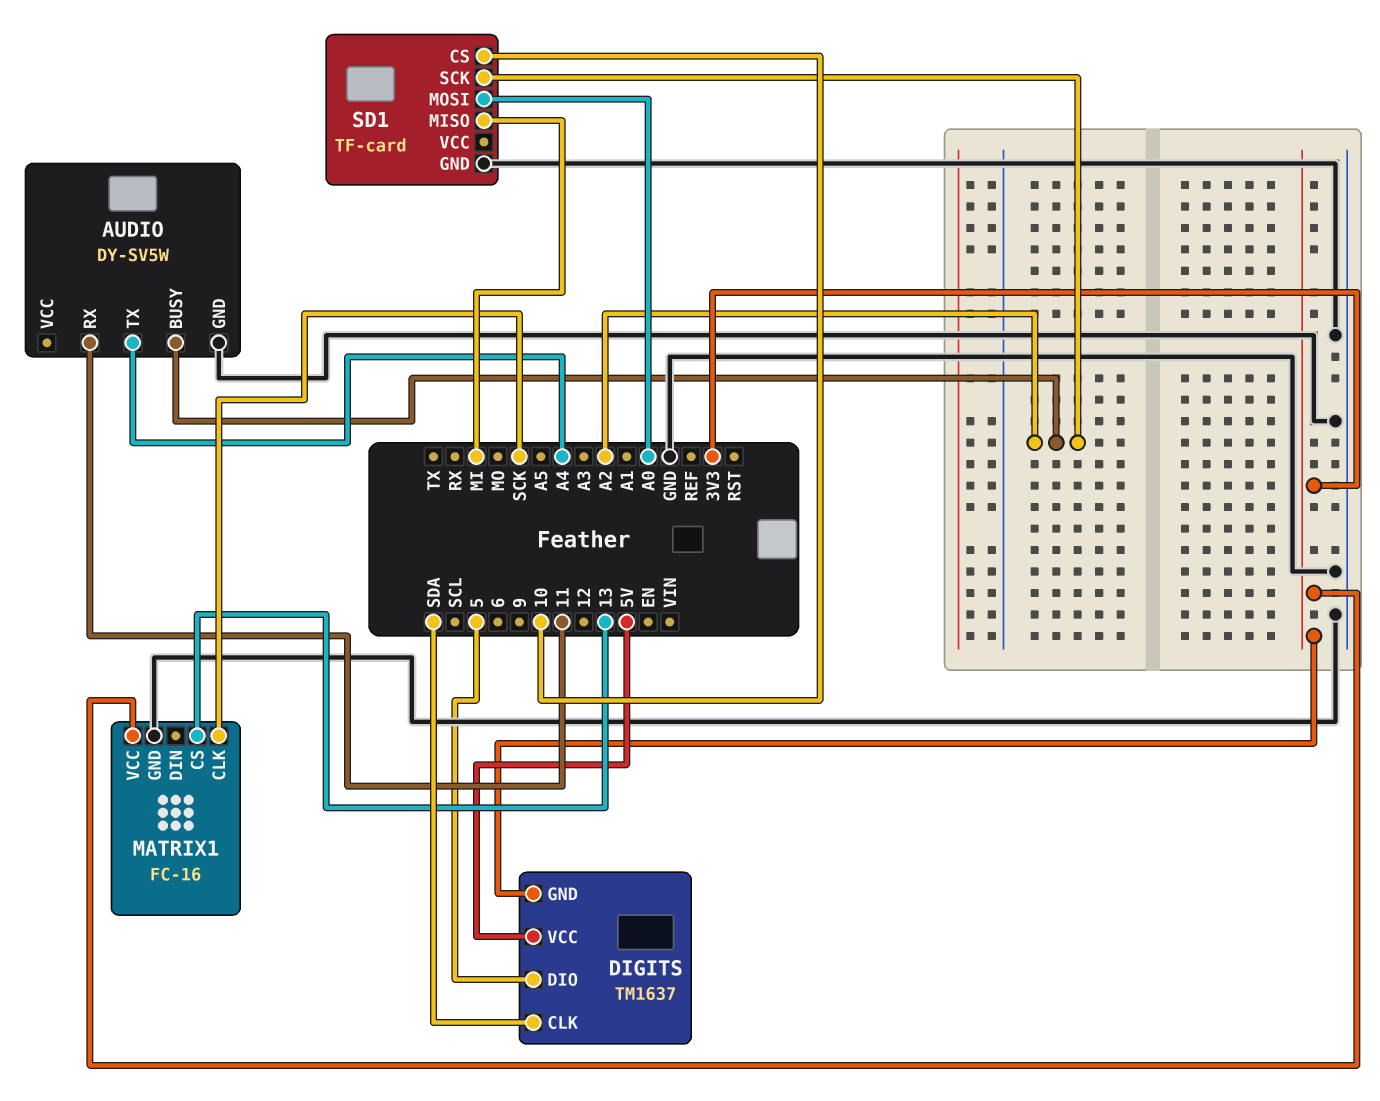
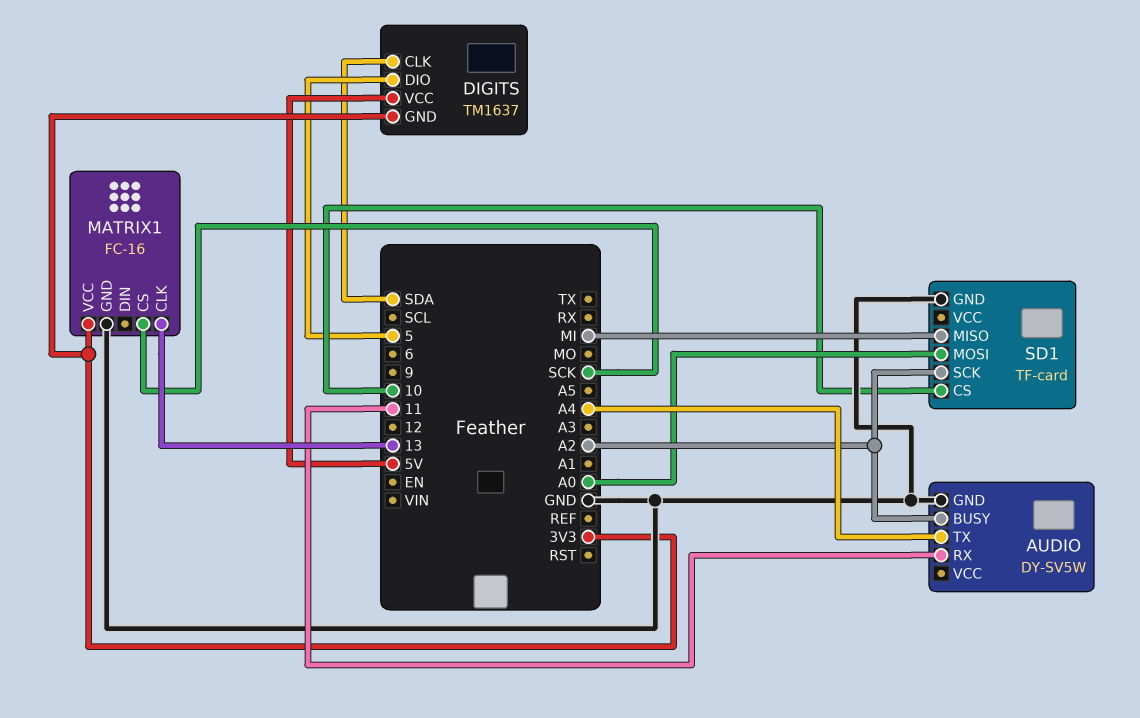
MATRIX1 pin CLK: SCK -> 13
MATRIX1 pin CS: 13 -> SCK

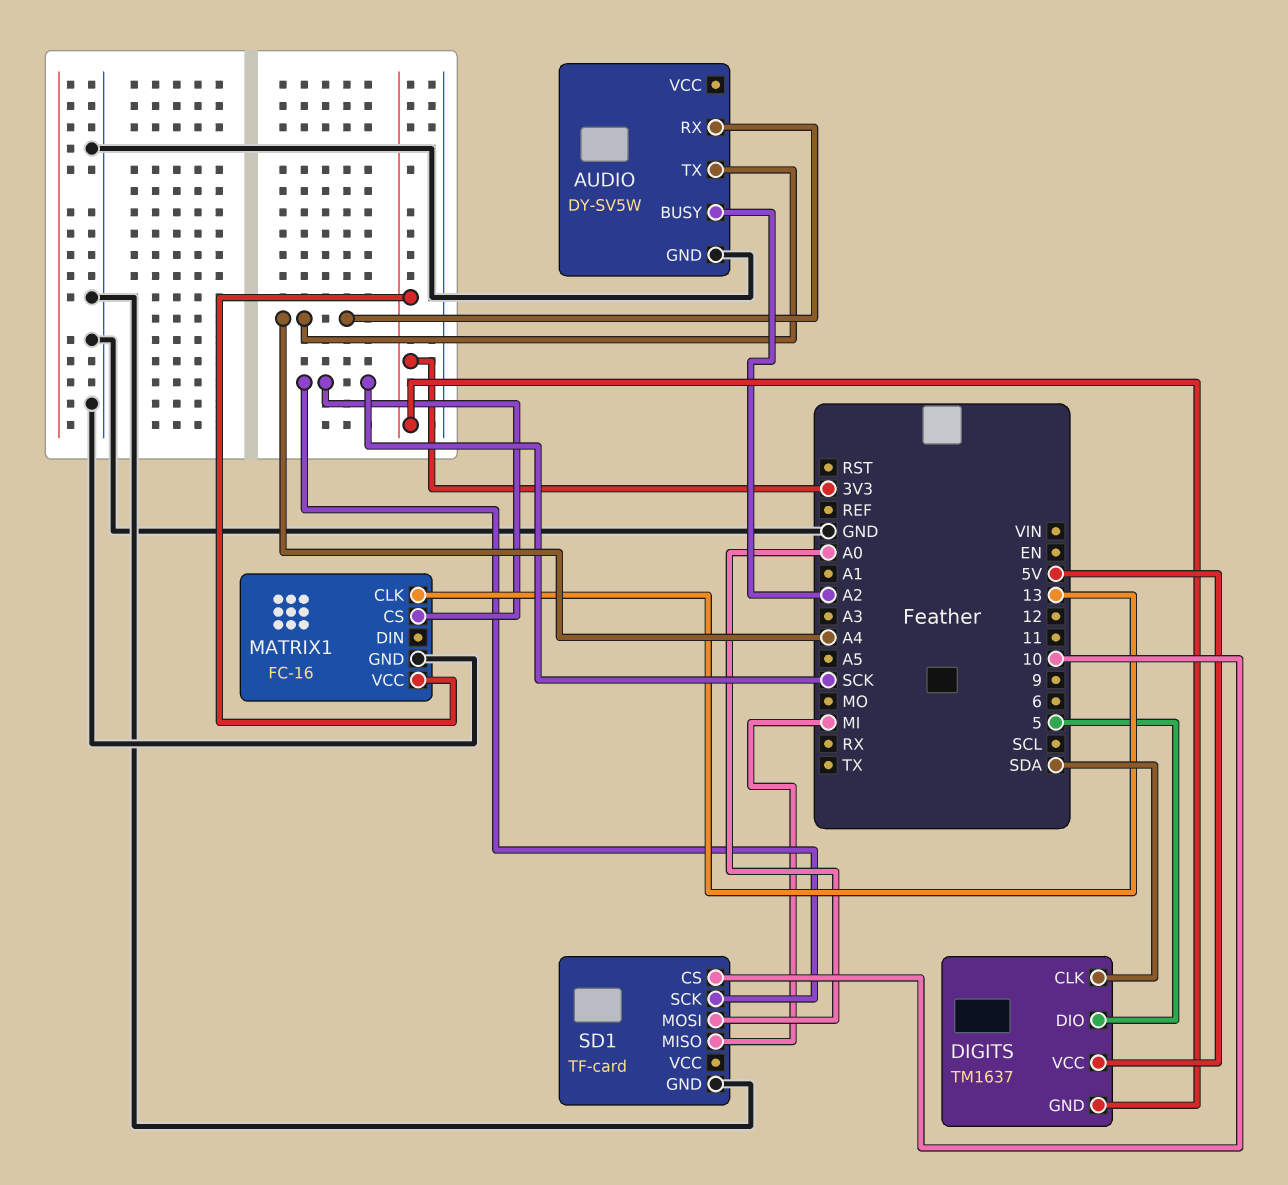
AUDIO pin RX: 11 -> A4
SD1 pin SCK: A2 -> SCK

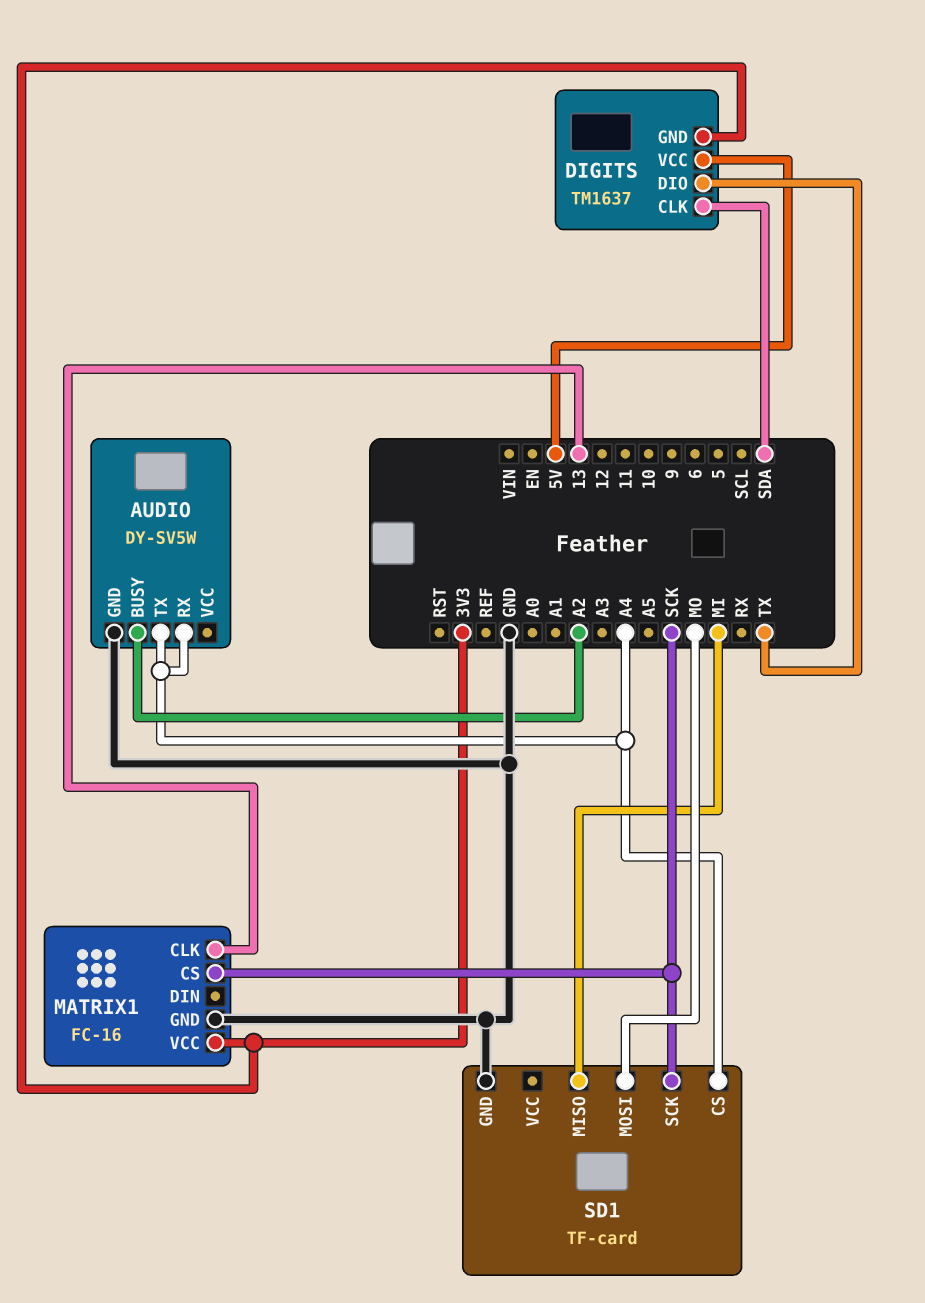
DIGITS pin DIO: 5 -> TX
SD1 pin CS: 10 -> A4
SD1 pin MOSI: A0 -> MO

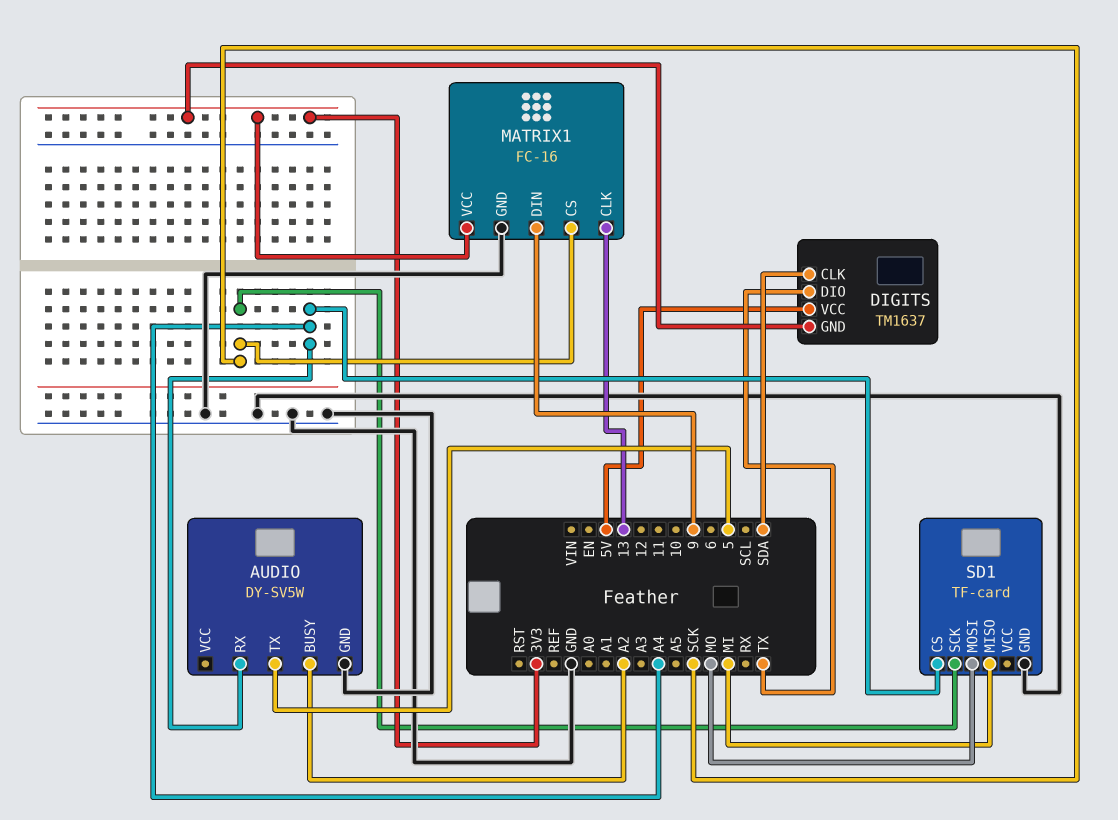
AUDIO pin TX: A4 -> 5
MATRIX1 pin DIN: none -> 9

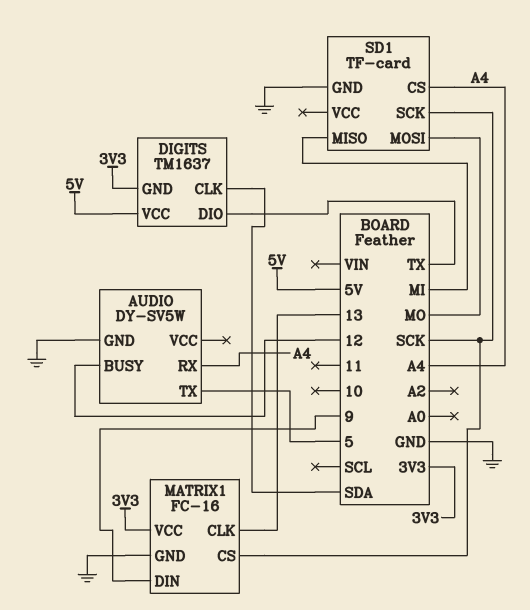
AUDIO pin BUSY: A2 -> 12

